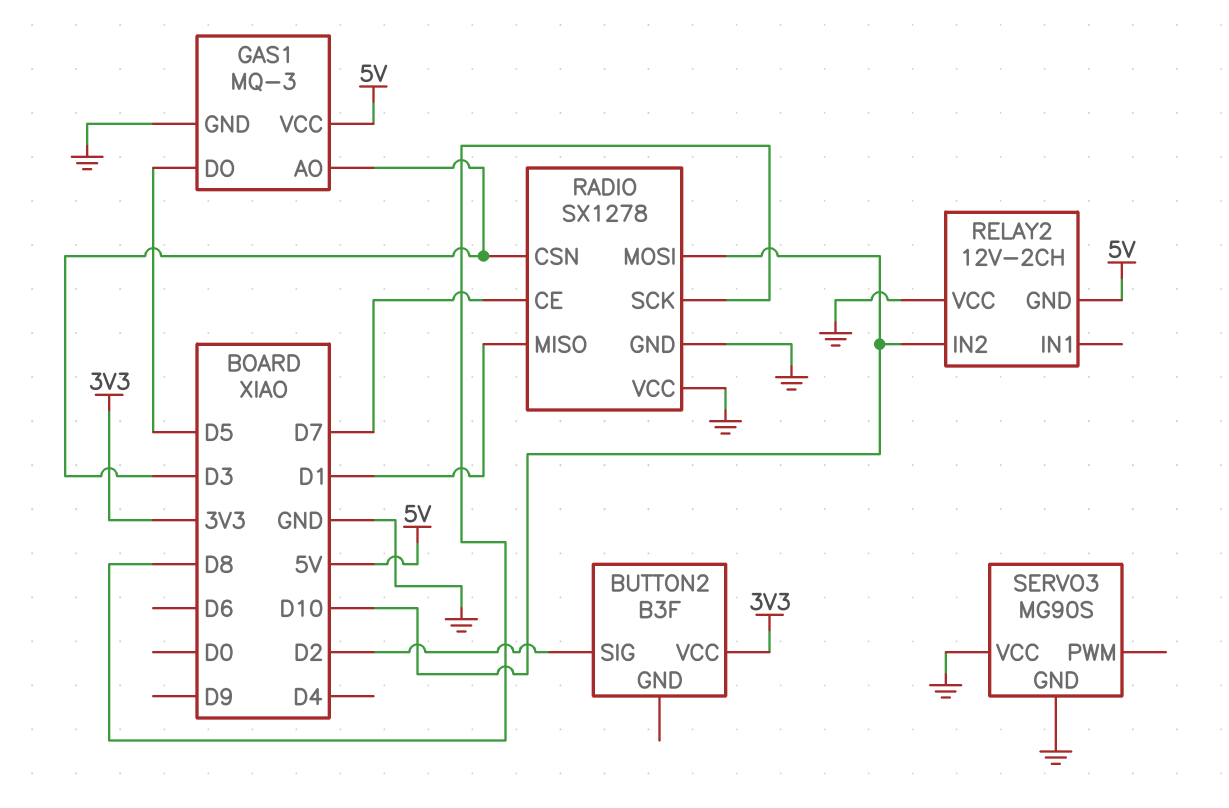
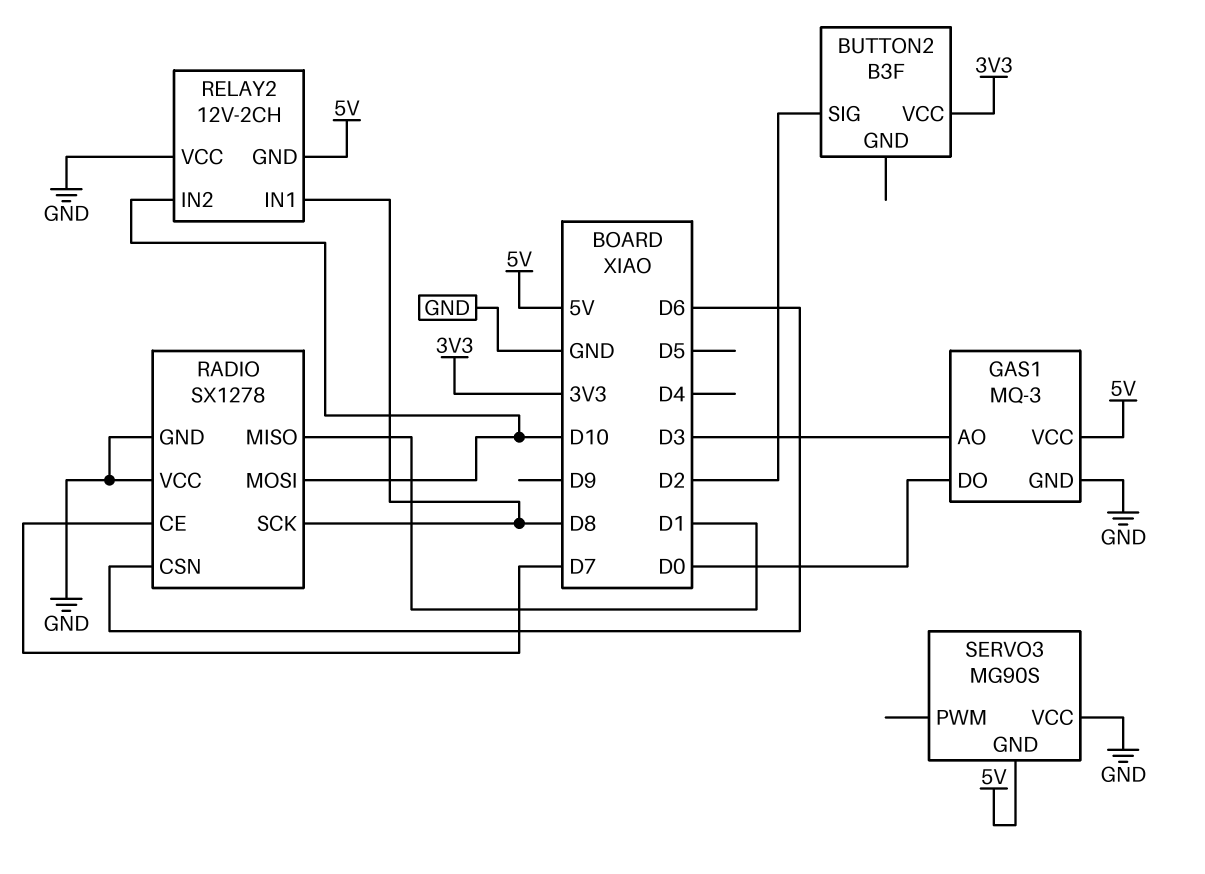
GAS1 pin DO: D5 -> D0
RADIO pin CSN: D3 -> D6
RELAY2 pin IN1: none -> D8
SERVO3 pin GND: GND -> 5V

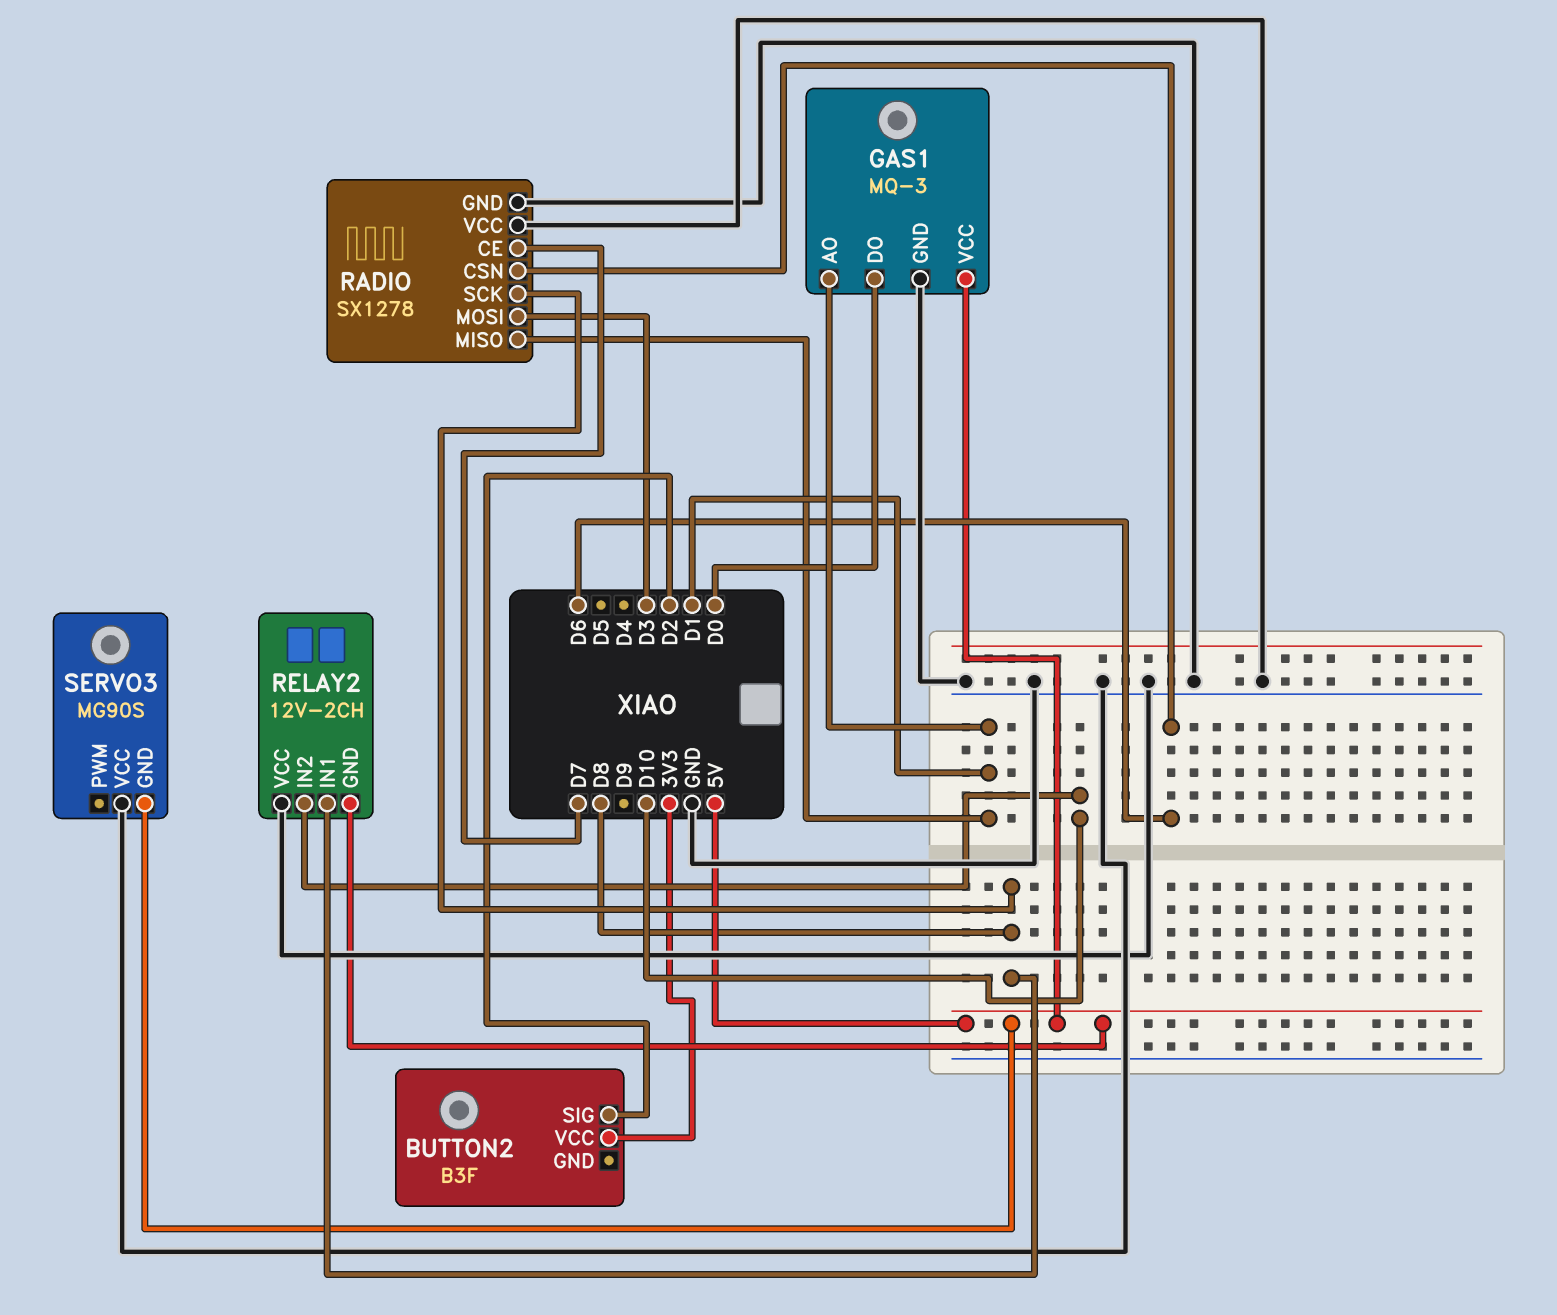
GAS1 pin AO: D3 -> D1
RADIO pin MOSI: D10 -> D3

